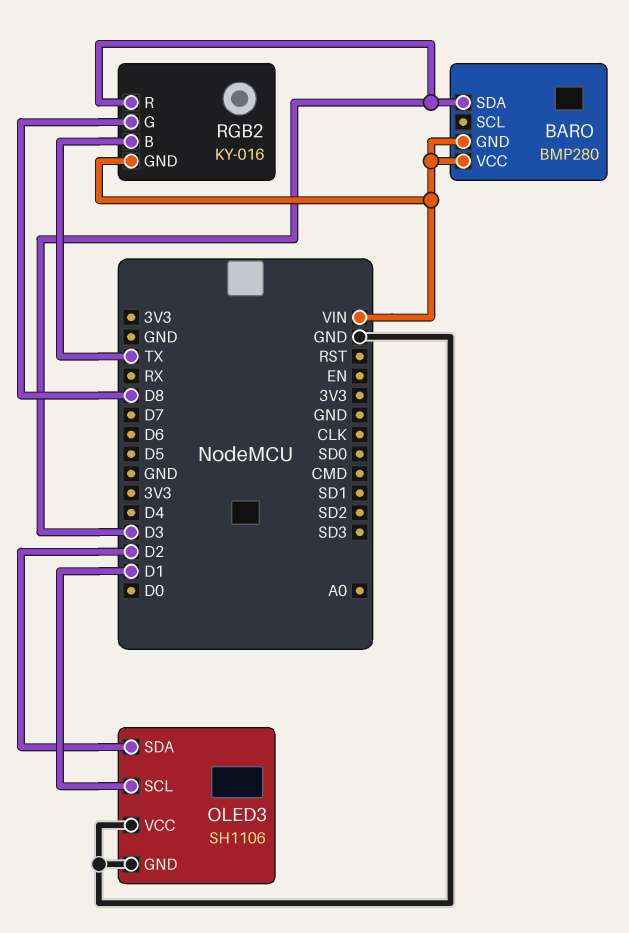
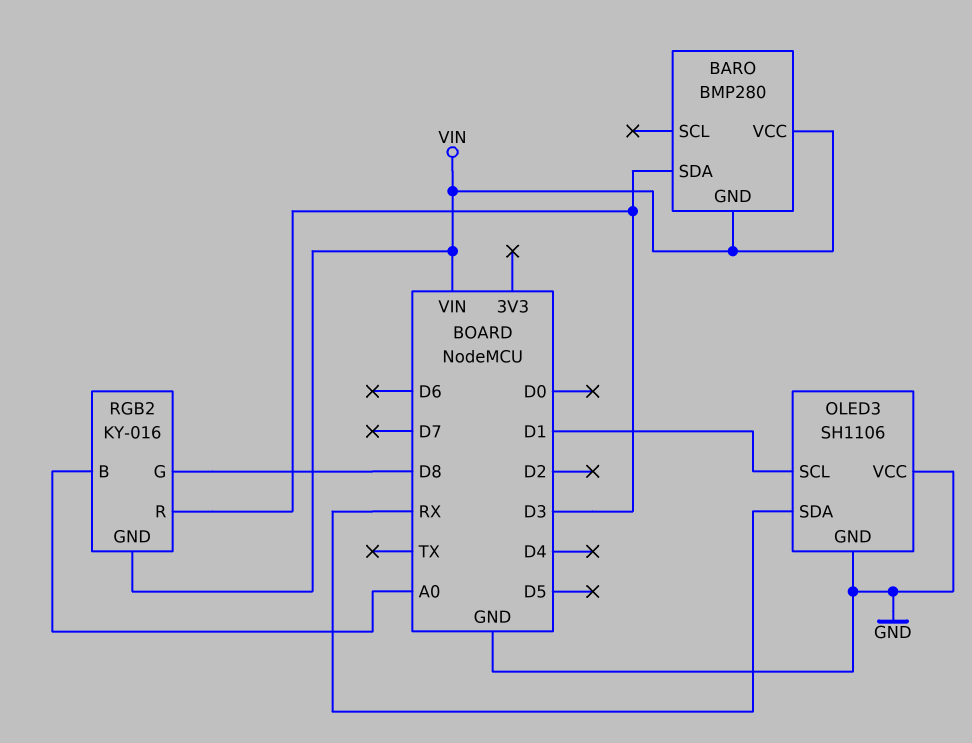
OLED3 pin SDA: D2 -> RX
RGB2 pin B: TX -> A0

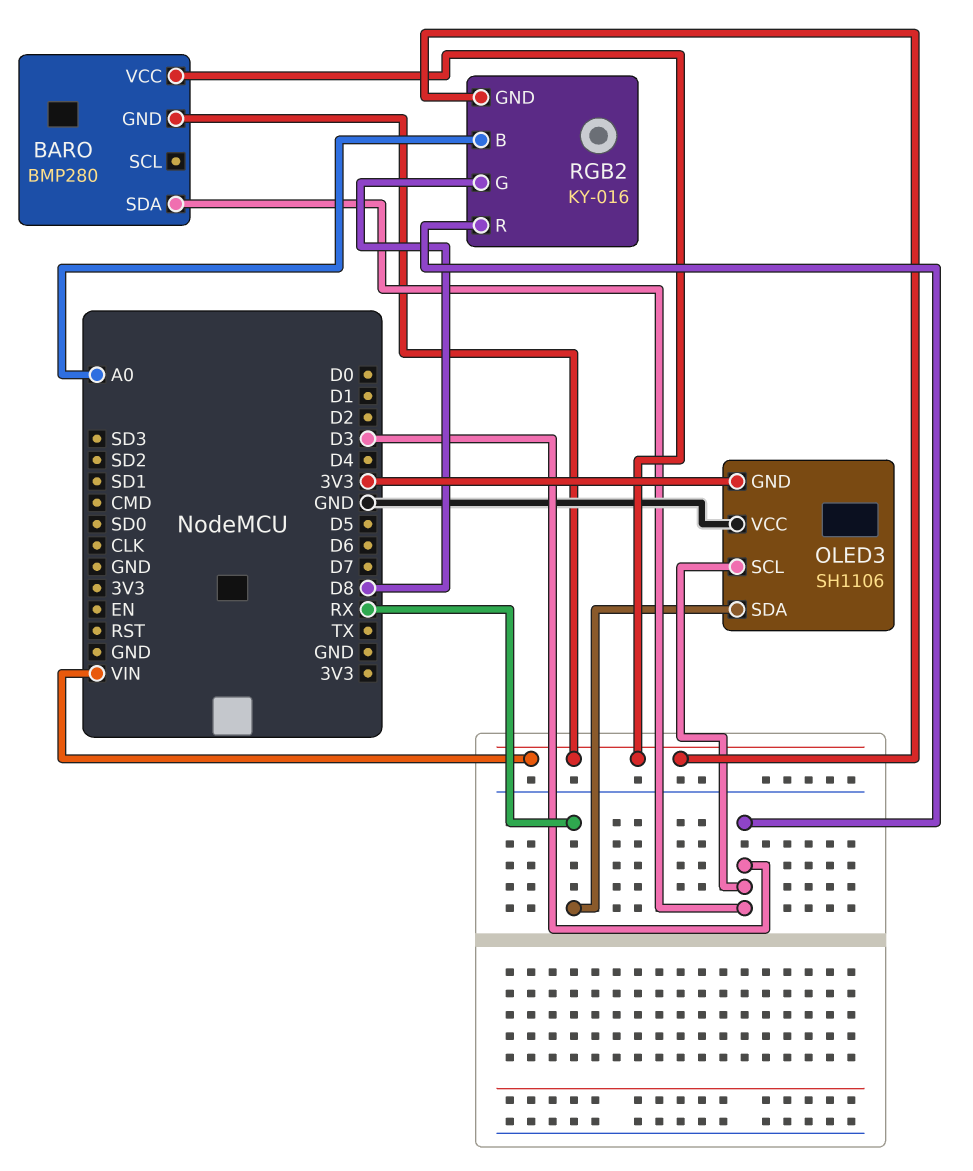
OLED3 pin GND: GND -> 3V3
OLED3 pin SCL: D1 -> D3

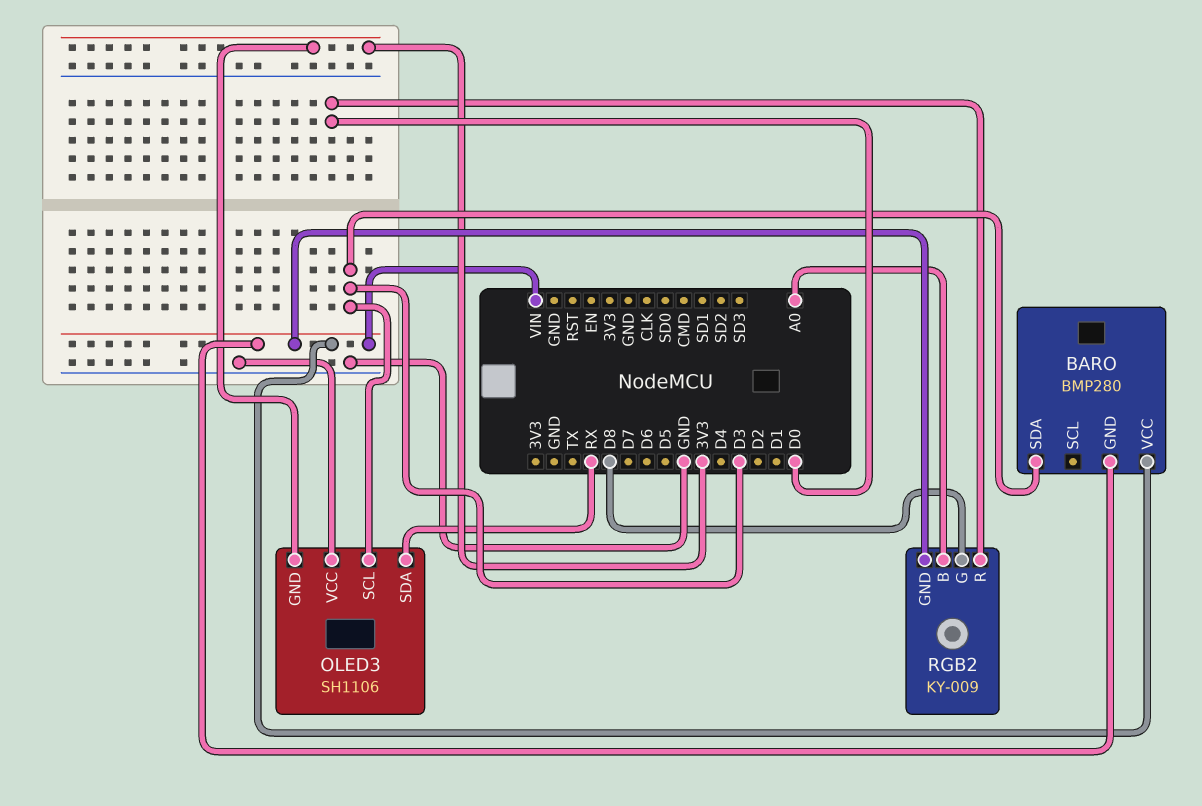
RGB2: KY-016 -> KY-009
RGB2 pin R: D3 -> D0

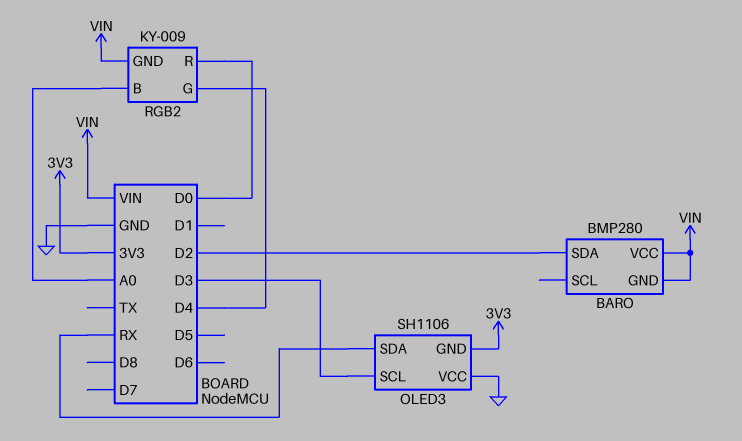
BARO pin SDA: D3 -> D2
RGB2 pin G: D8 -> D4

